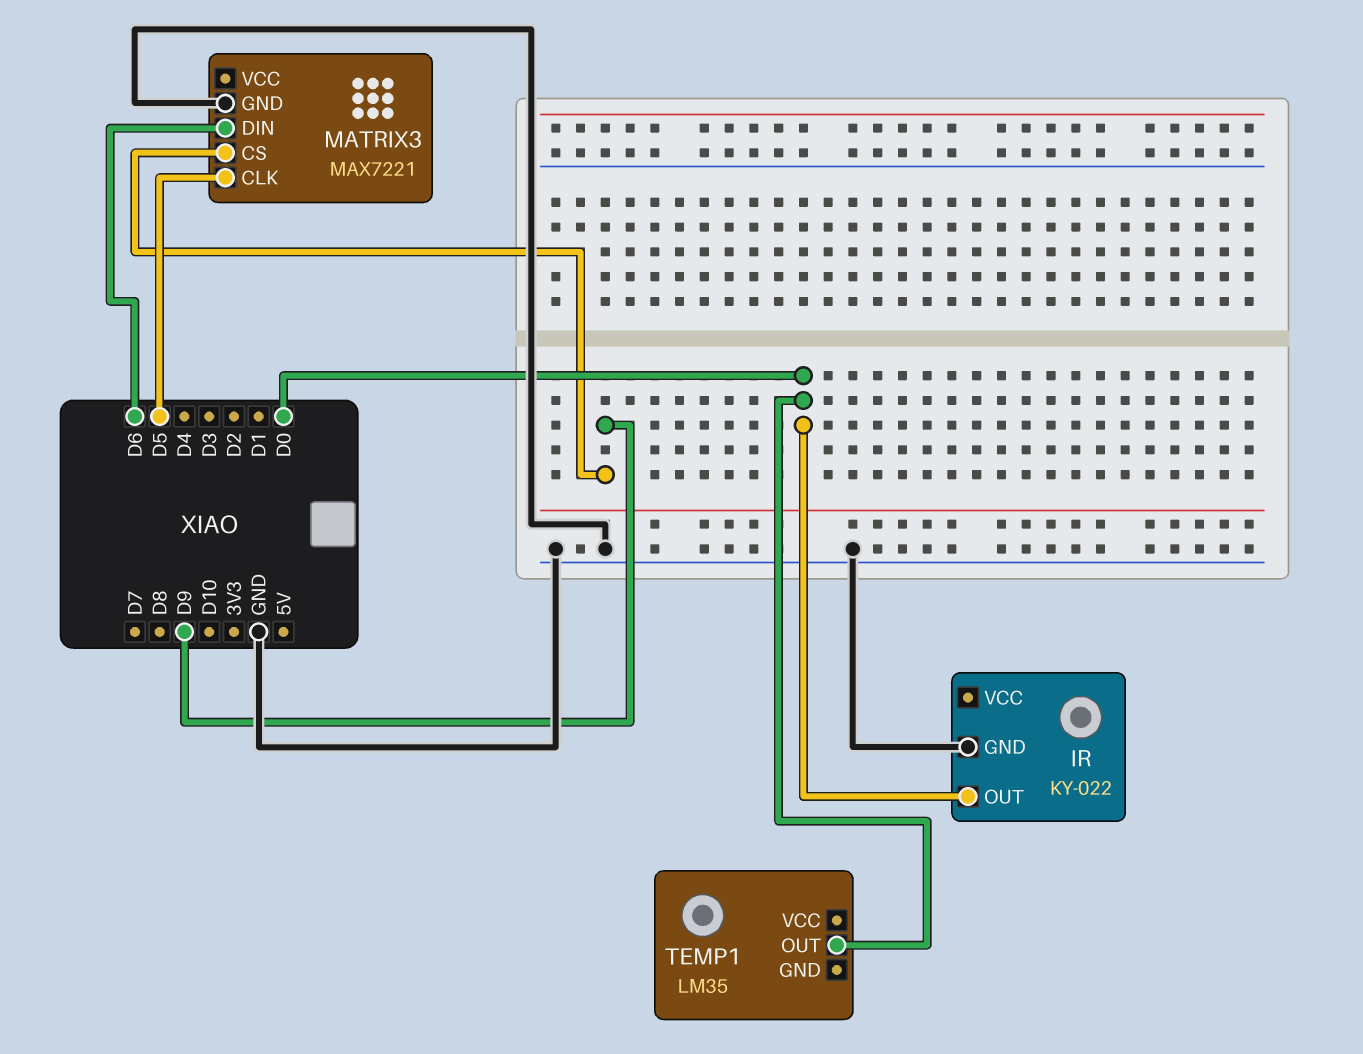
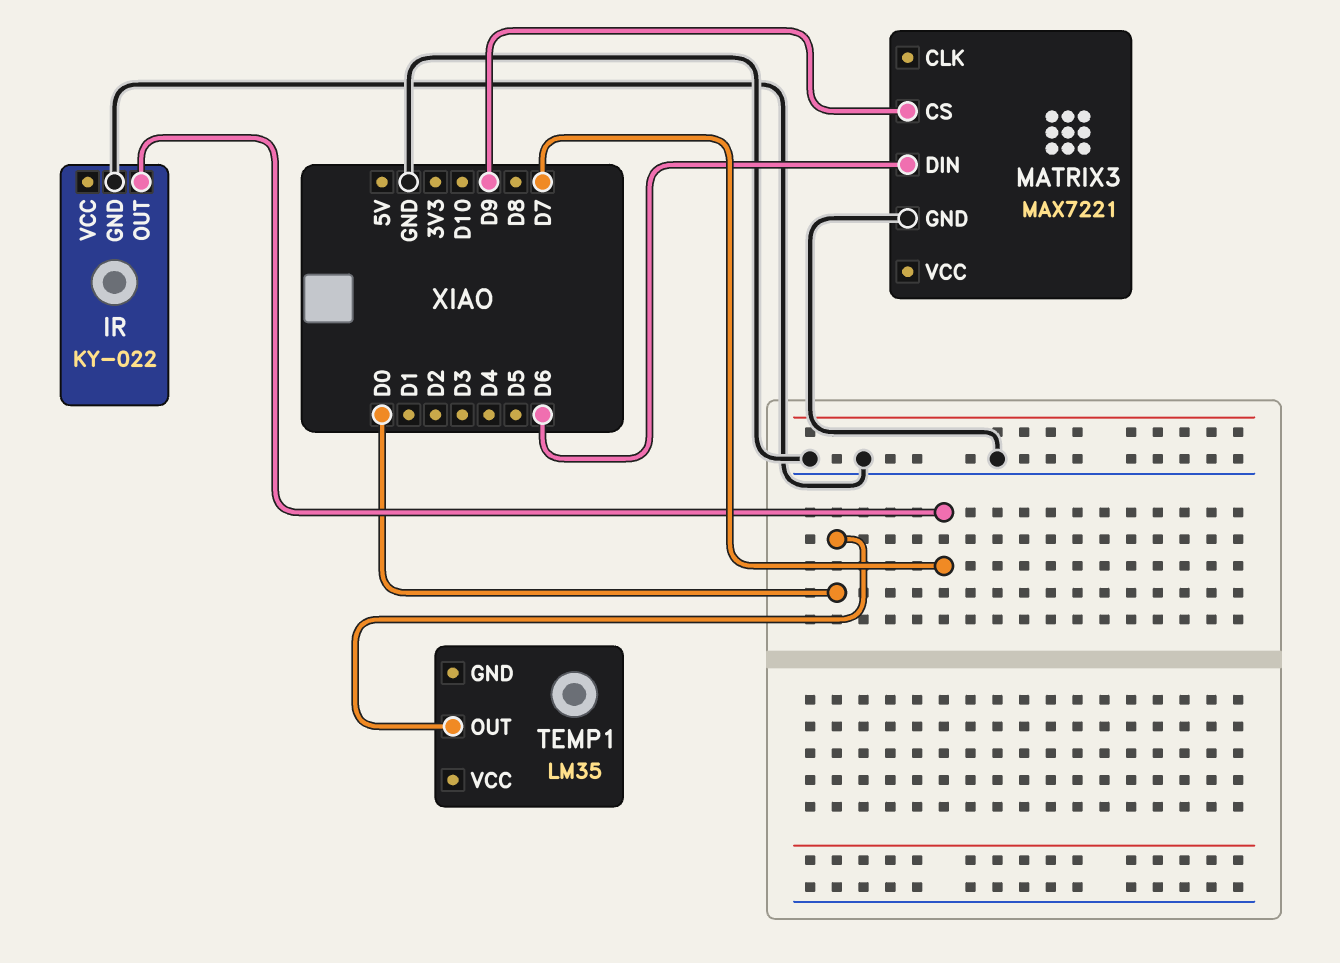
IR pin OUT: D0 -> D7
MATRIX3 pin CLK: D5 -> none

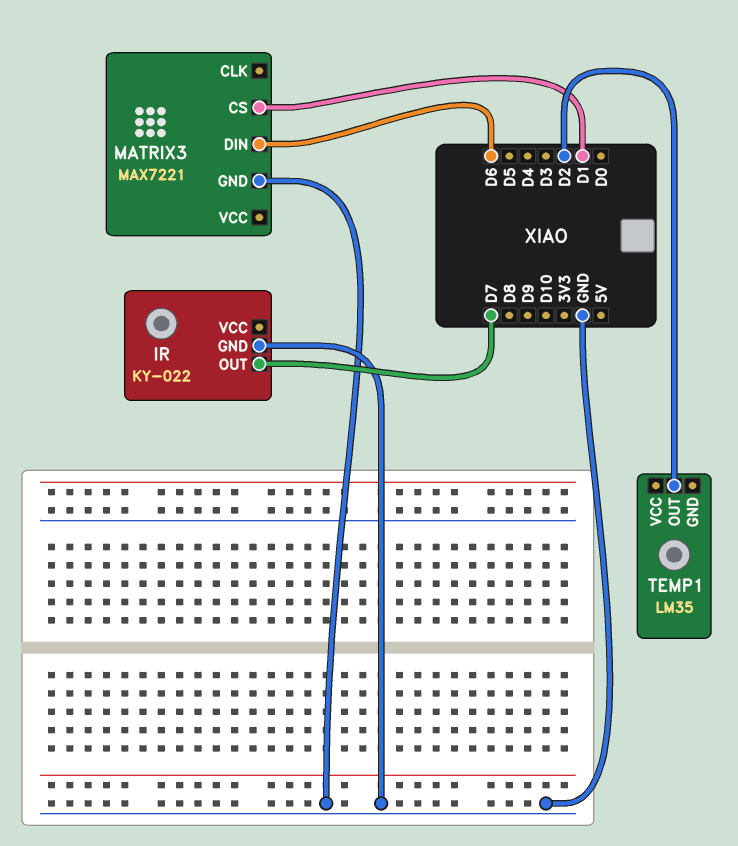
MATRIX3 pin CS: D9 -> D1
TEMP1 pin OUT: D0 -> D2

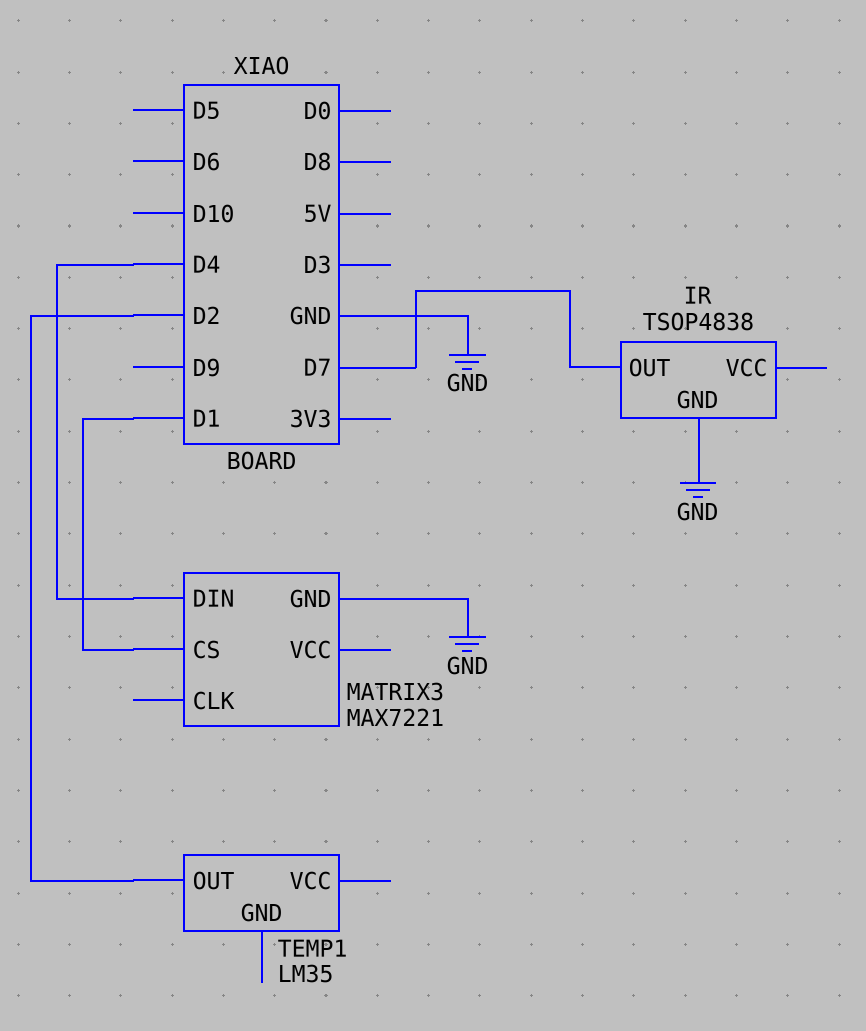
IR: KY-022 -> TSOP4838
MATRIX3 pin DIN: D6 -> D4

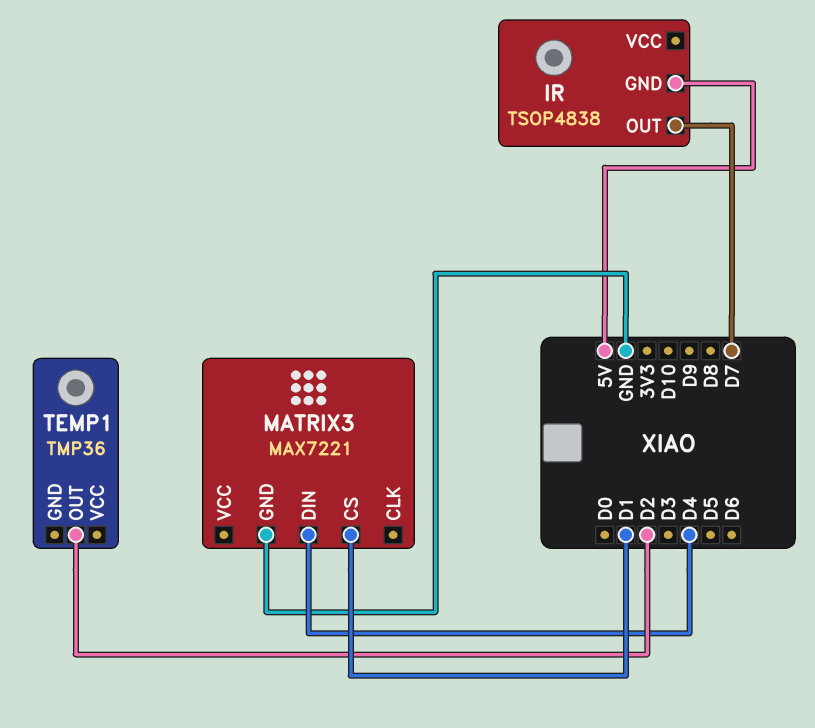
IR pin GND: GND -> 5V
TEMP1: LM35 -> TMP36

